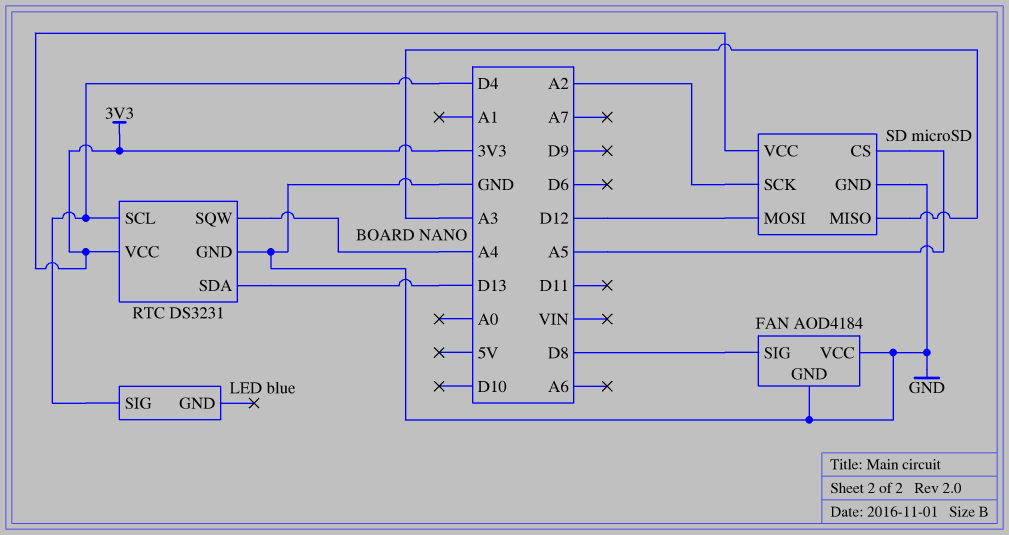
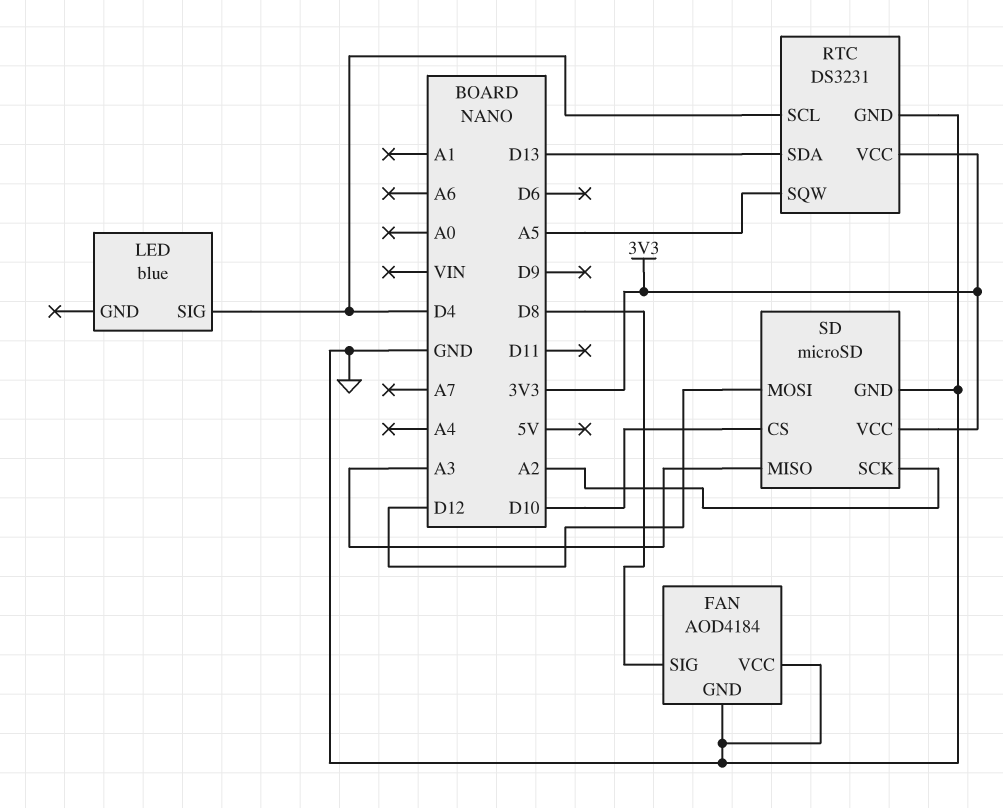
RTC pin SQW: A4 -> A5
SD pin CS: A5 -> D10

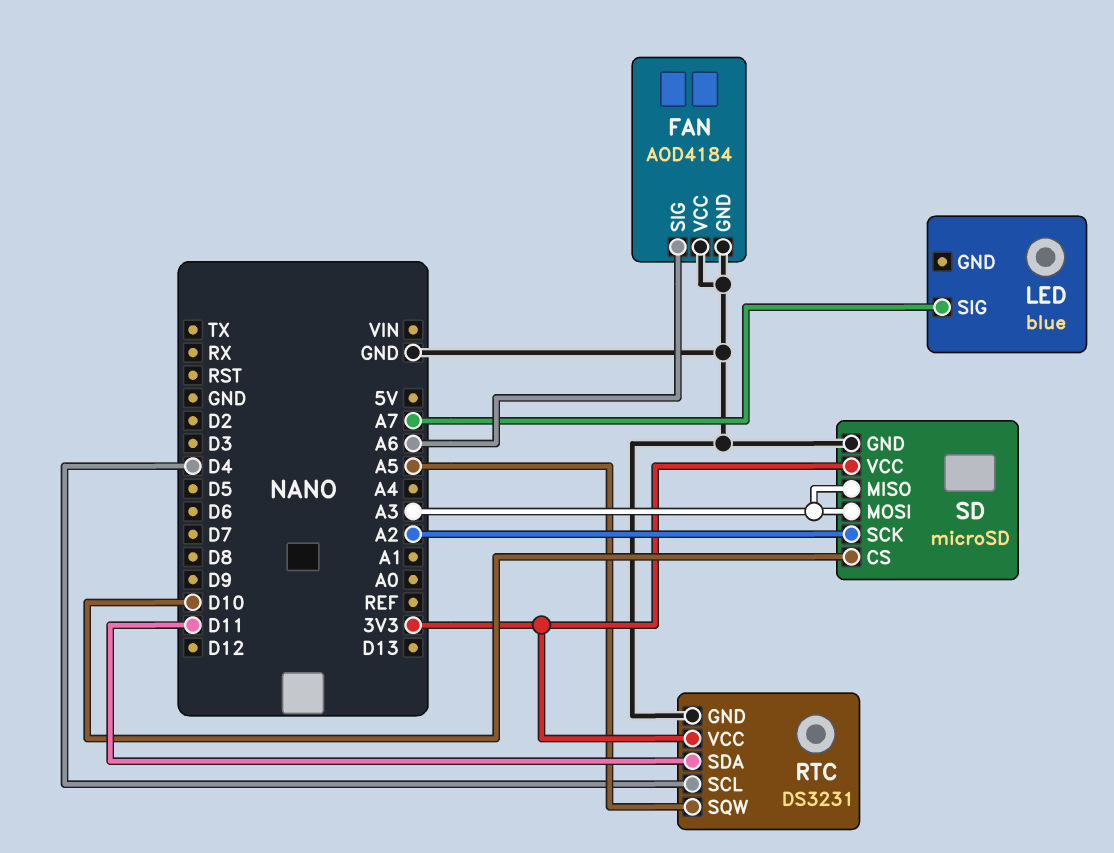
FAN pin SIG: D8 -> A6
LED pin SIG: D4 -> A7
RTC pin SDA: D13 -> D11
SD pin MOSI: D12 -> A3

